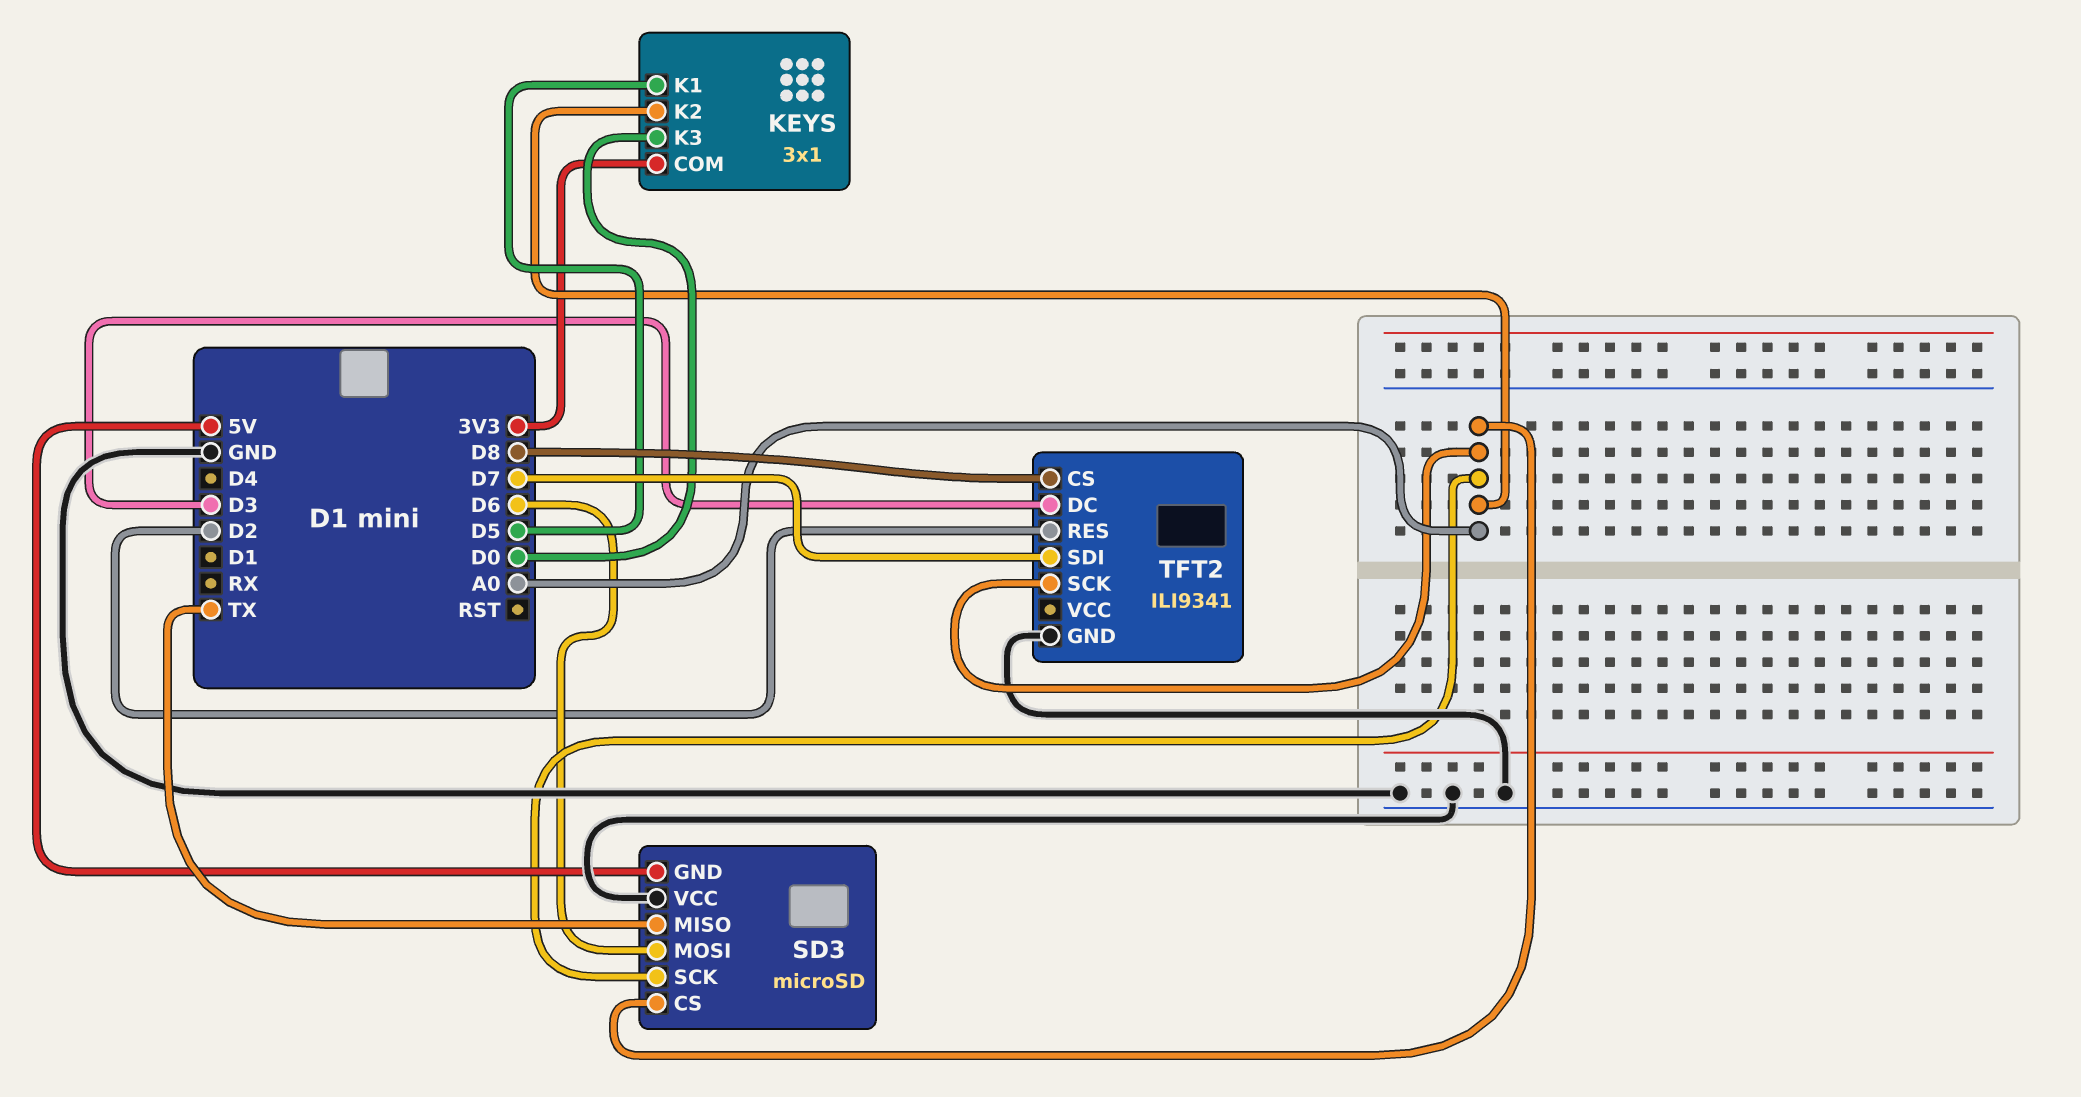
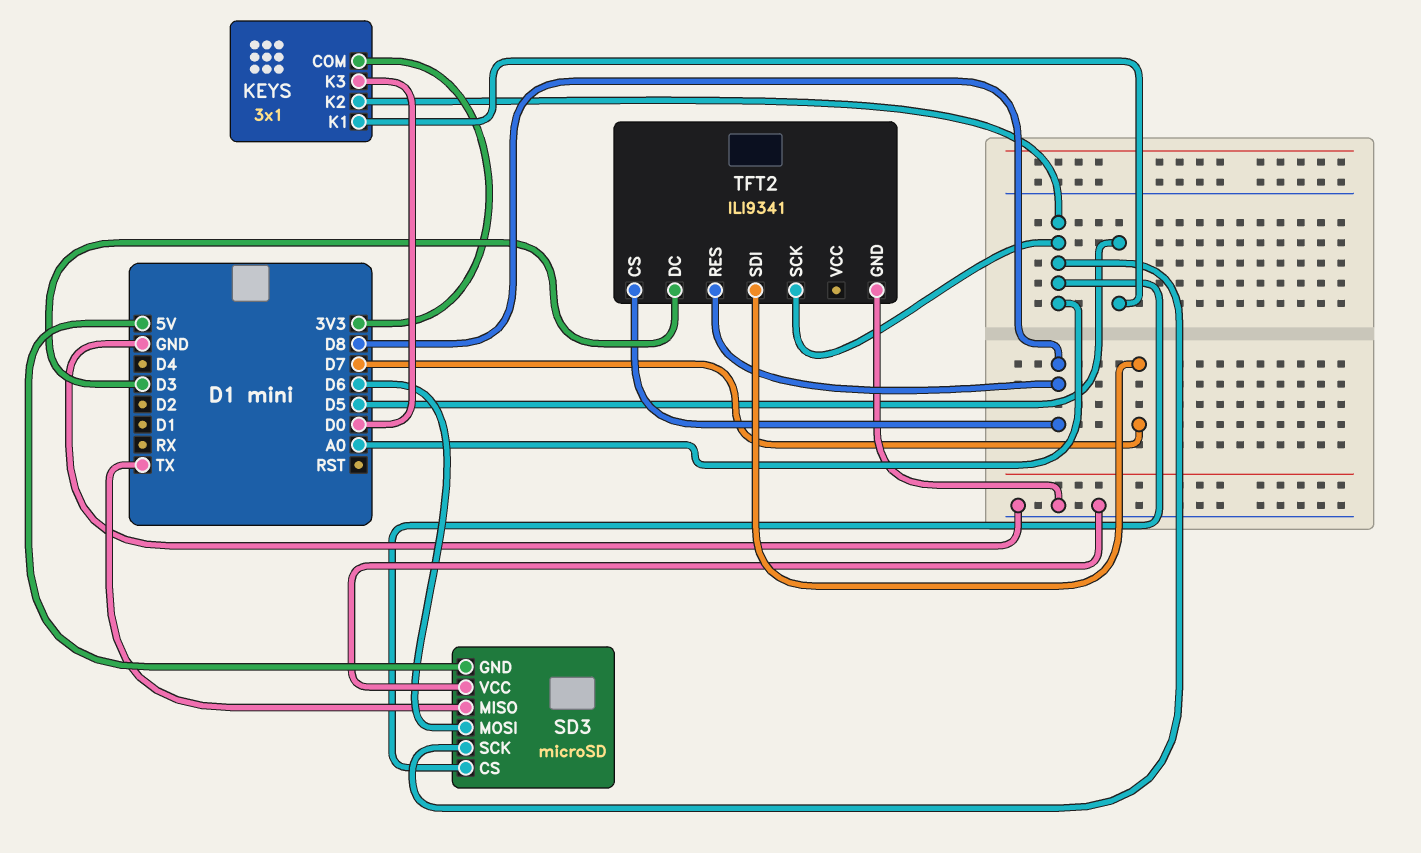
TFT2 pin RES: D2 -> D8

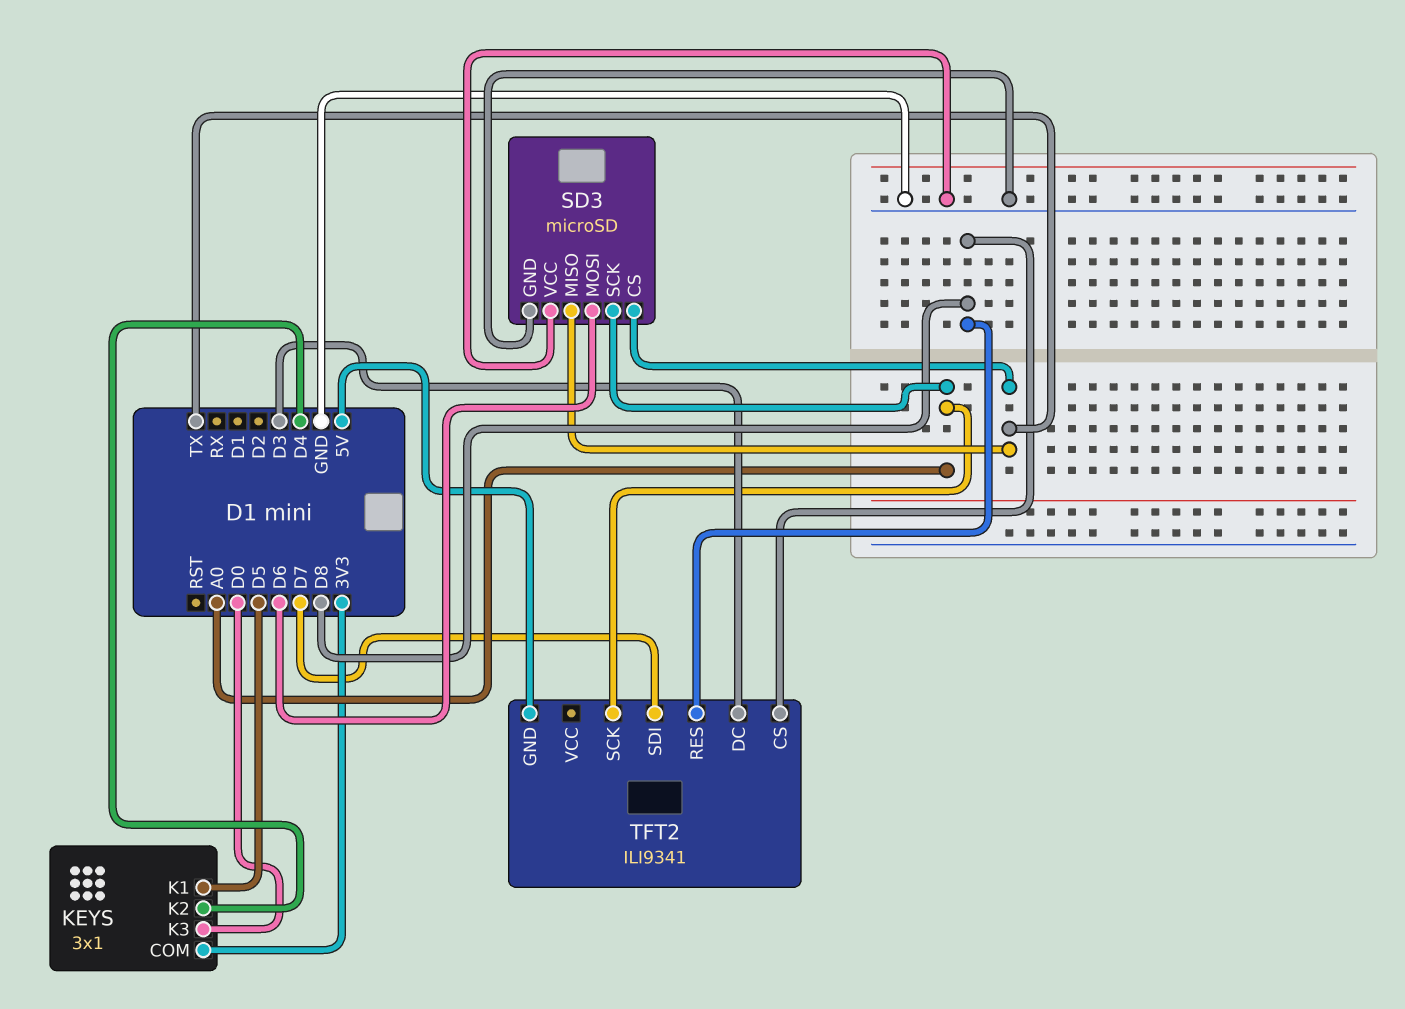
KEYS pin K2: A0 -> D4
SD3 pin CS: A0 -> TX
SD3 pin GND: 5V -> GND
TFT2 pin GND: GND -> 5V

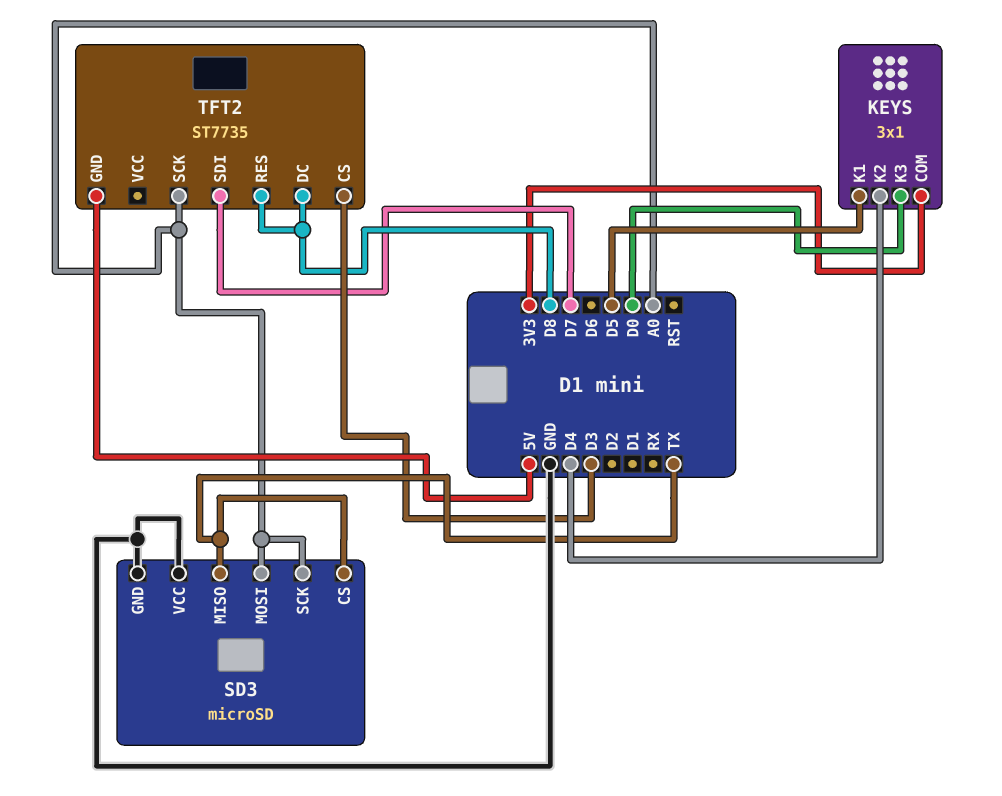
SD3 pin MOSI: D6 -> A0
TFT2: ILI9341 -> ST7735
TFT2 pin CS: D8 -> D3
TFT2 pin DC: D3 -> D8

